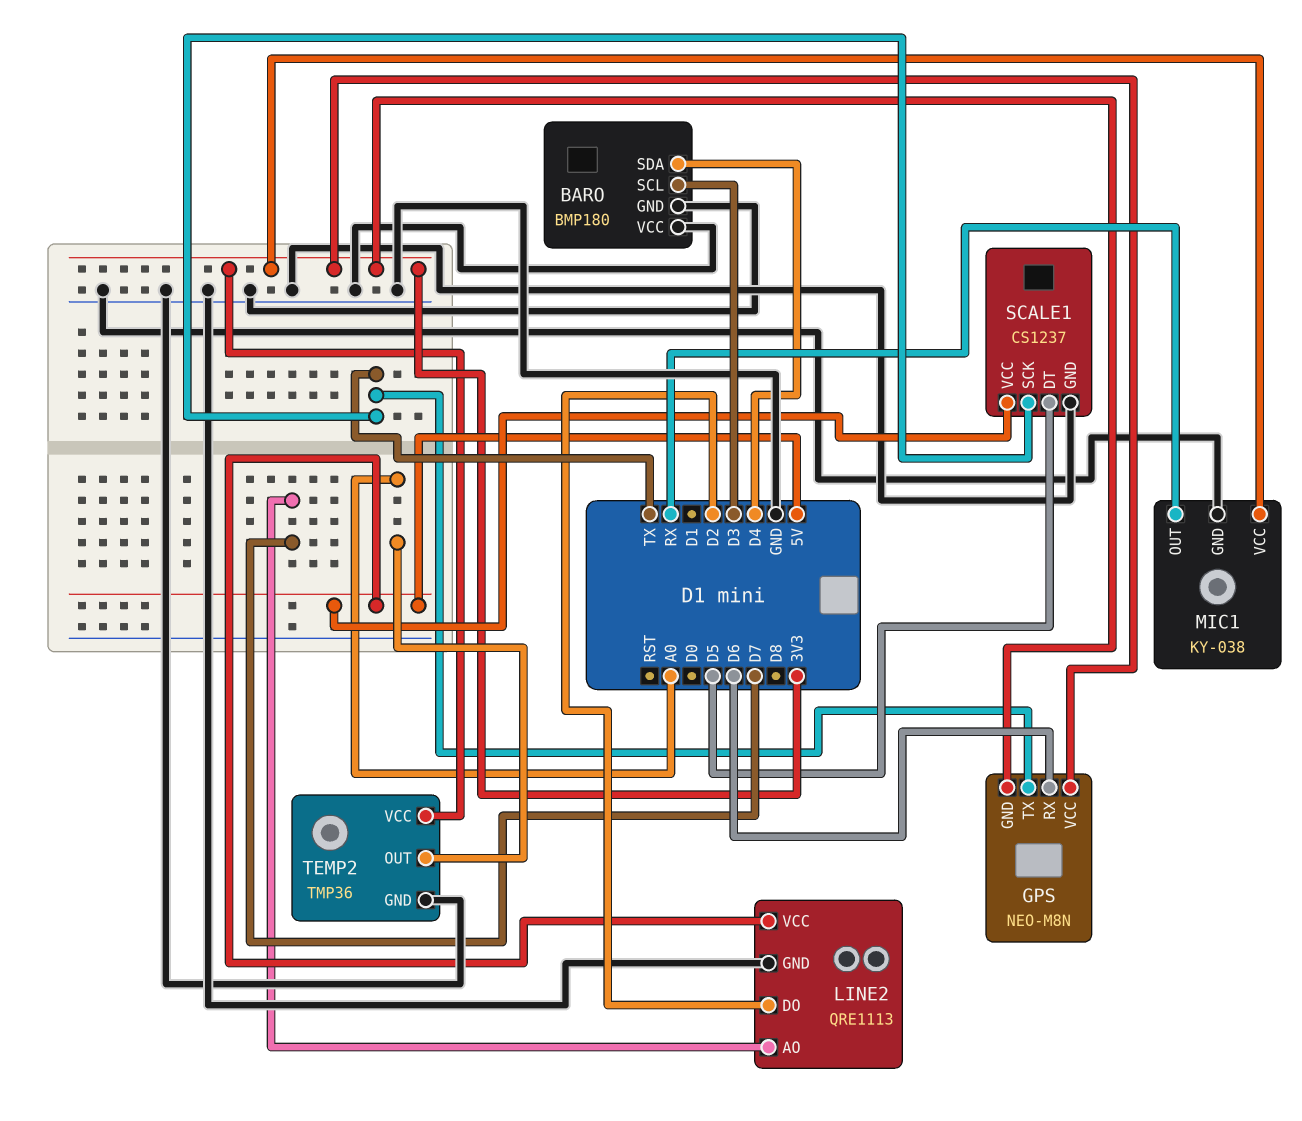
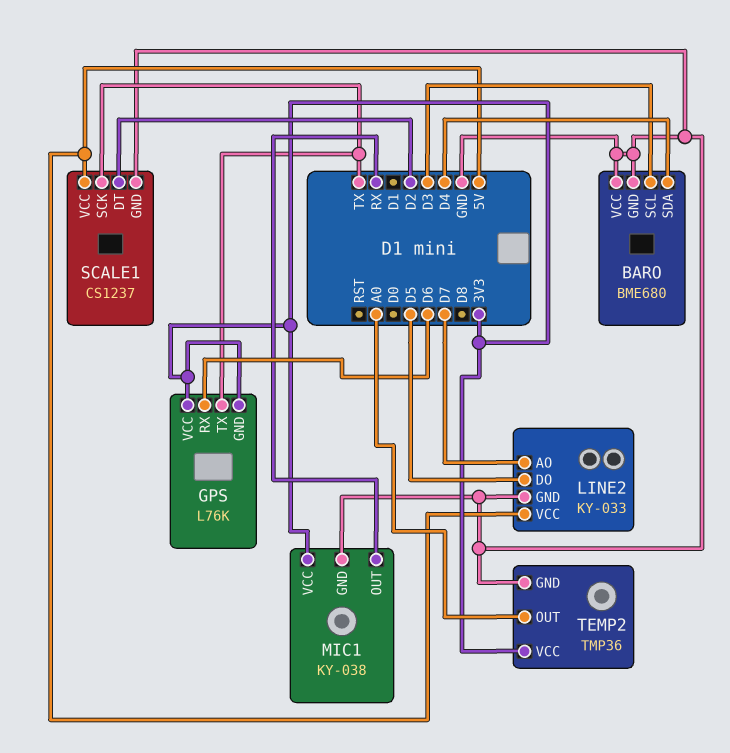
BARO: BMP180 -> BME680
GPS: NEO-M8N -> L76K
LINE2: QRE1113 -> KY-033
LINE2 pin DO: D2 -> D5
SCALE1 pin DT: D5 -> D2

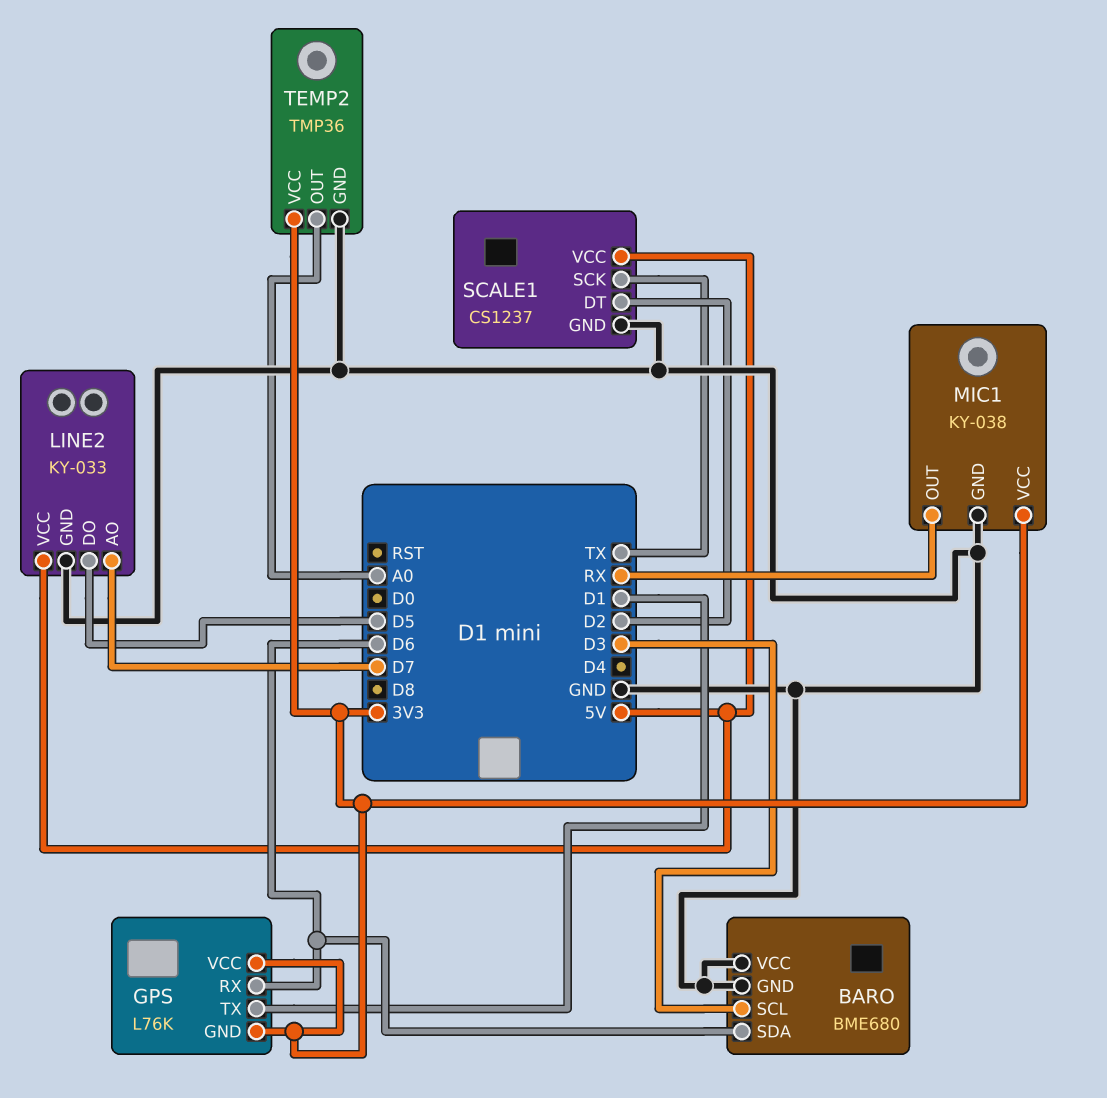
BARO pin SDA: D4 -> D6
GPS pin TX: TX -> D1

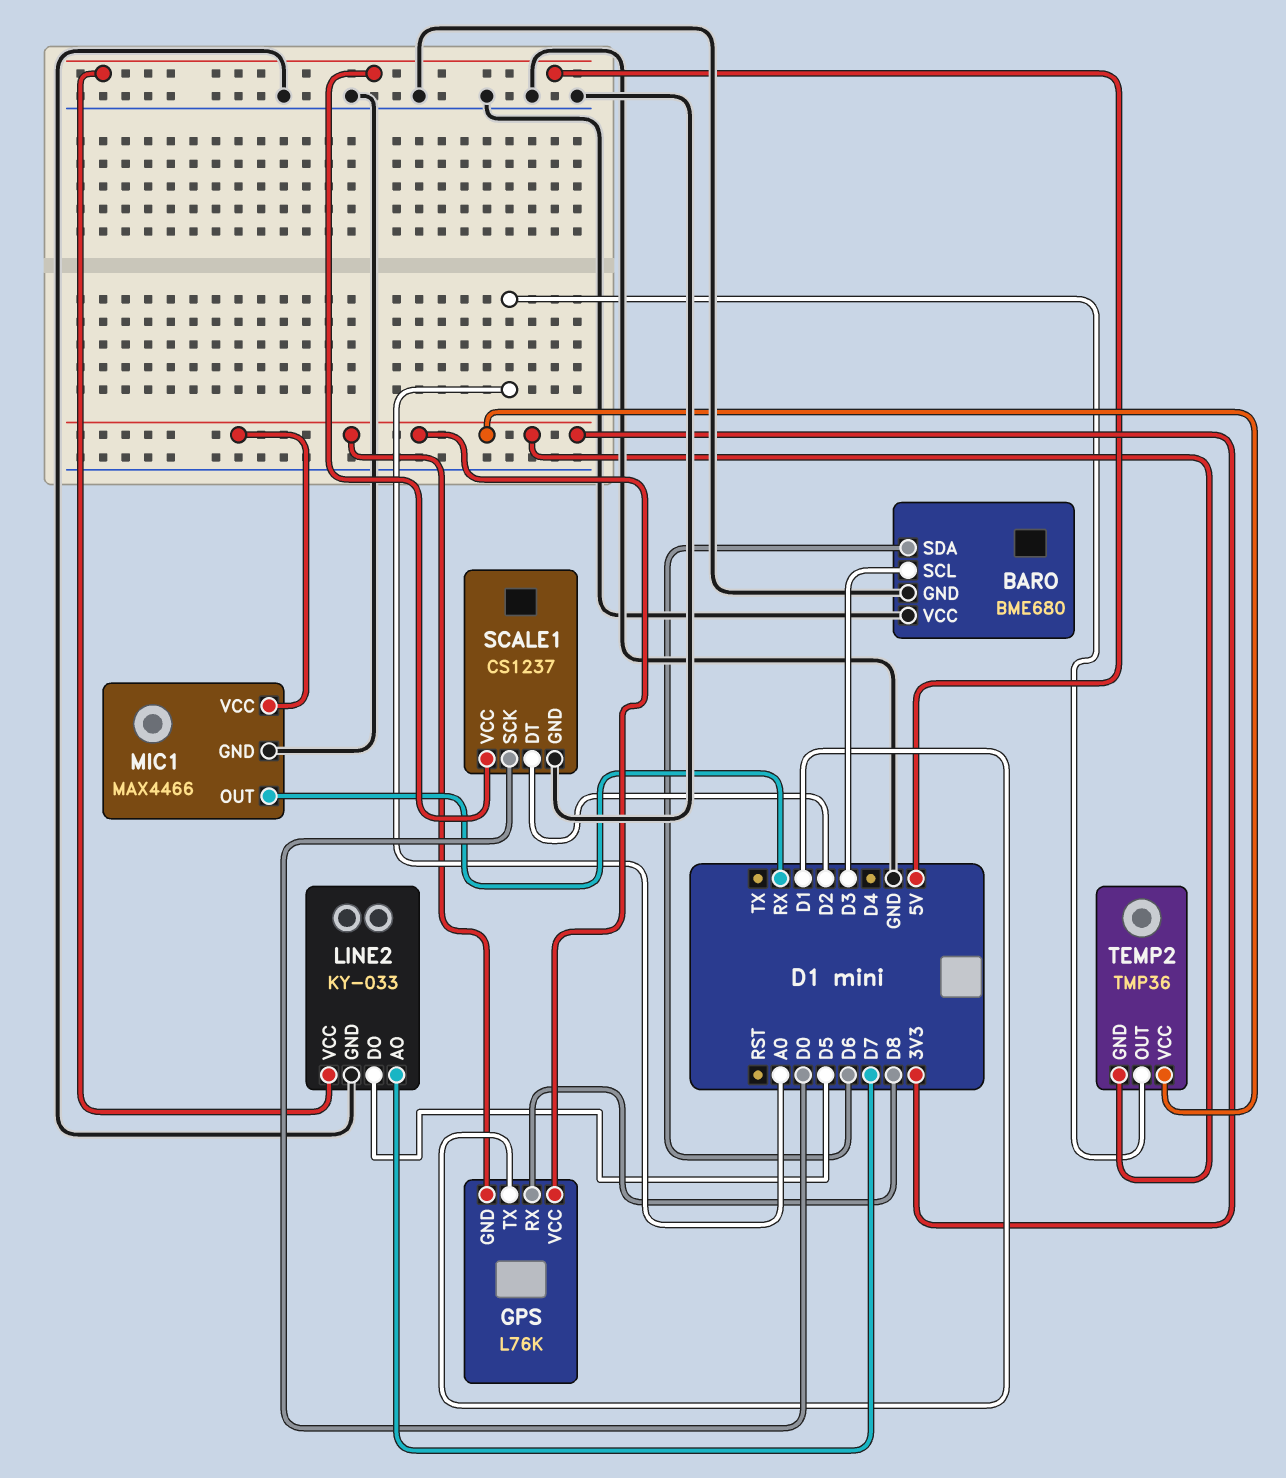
GPS pin RX: D6 -> D8
MIC1: KY-038 -> MAX4466
SCALE1 pin SCK: TX -> D0
TEMP2 pin GND: GND -> 3V3

